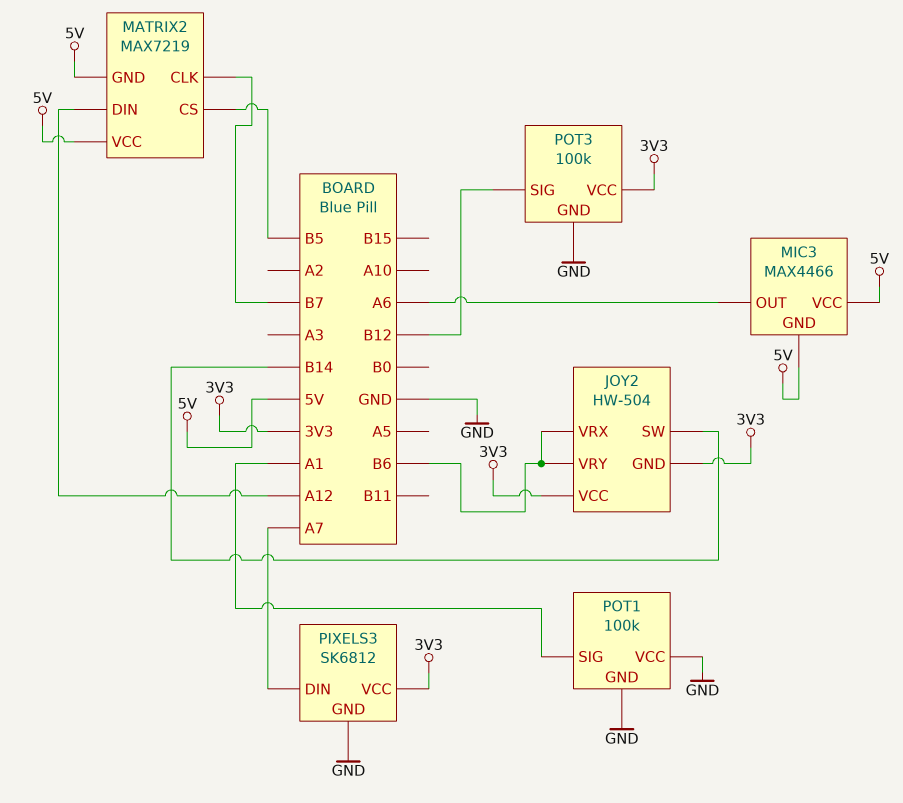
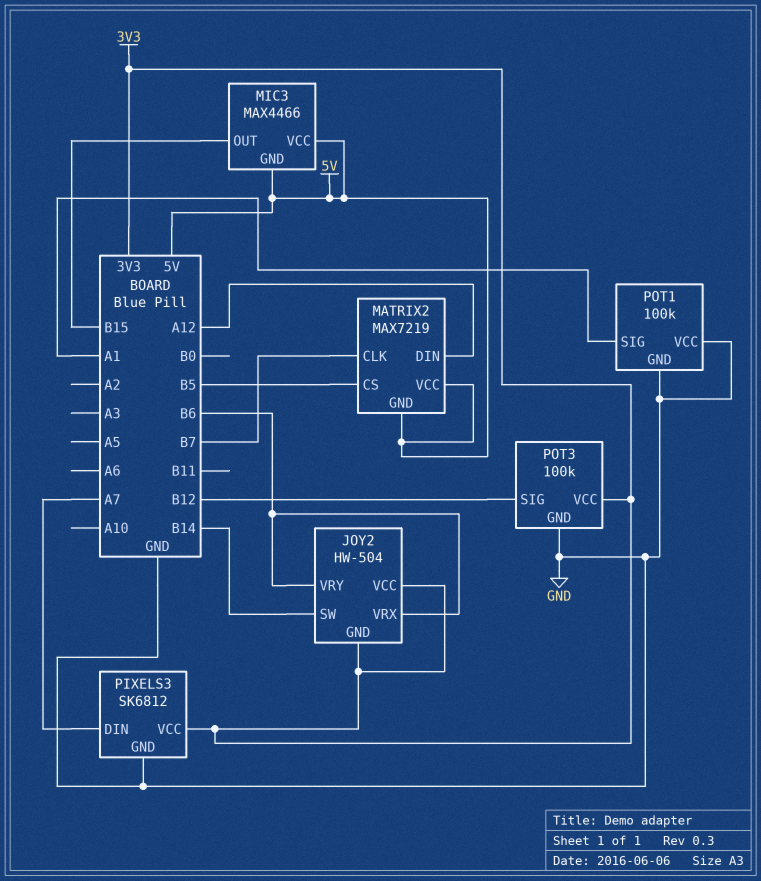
MIC3 pin OUT: A6 -> B15

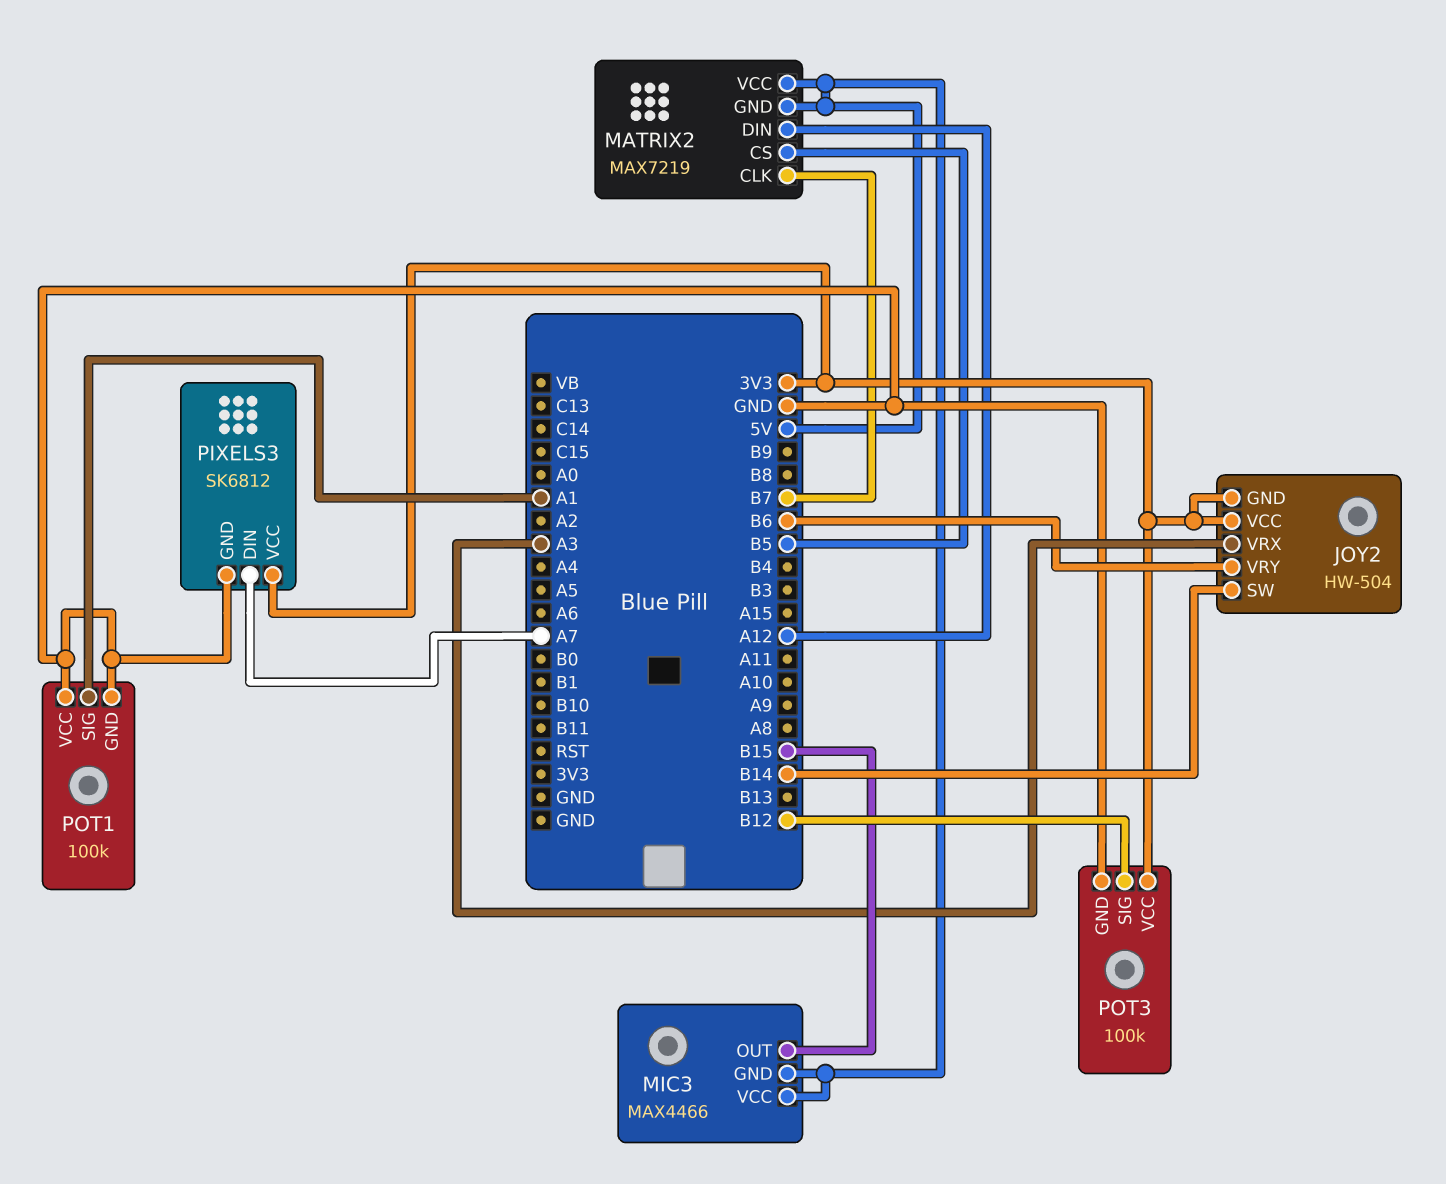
JOY2 pin VRX: B6 -> A3

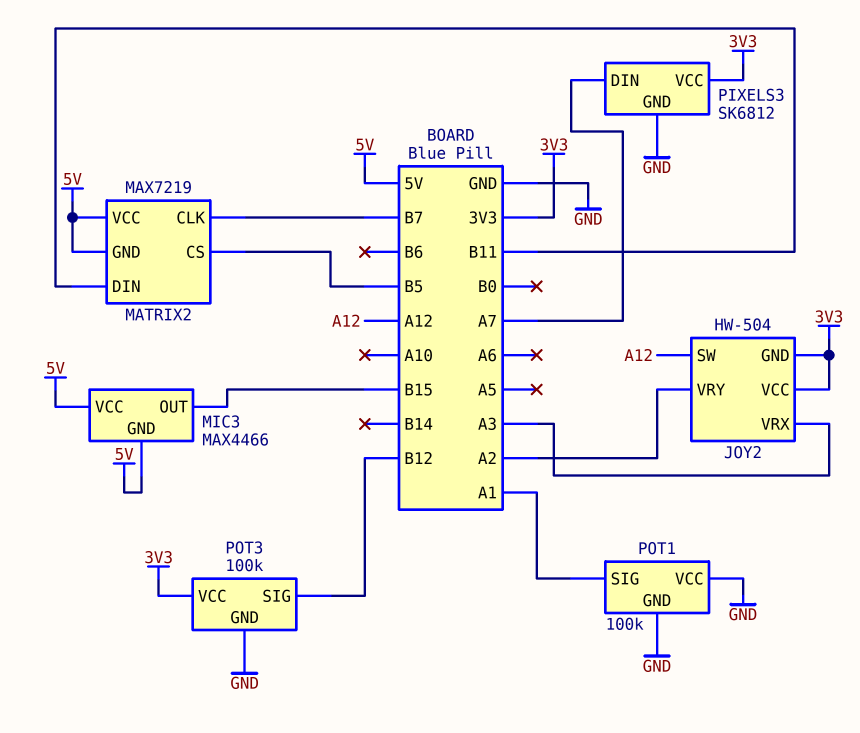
JOY2 pin SW: B14 -> A12
JOY2 pin VRY: B6 -> A2
MATRIX2 pin DIN: A12 -> B11

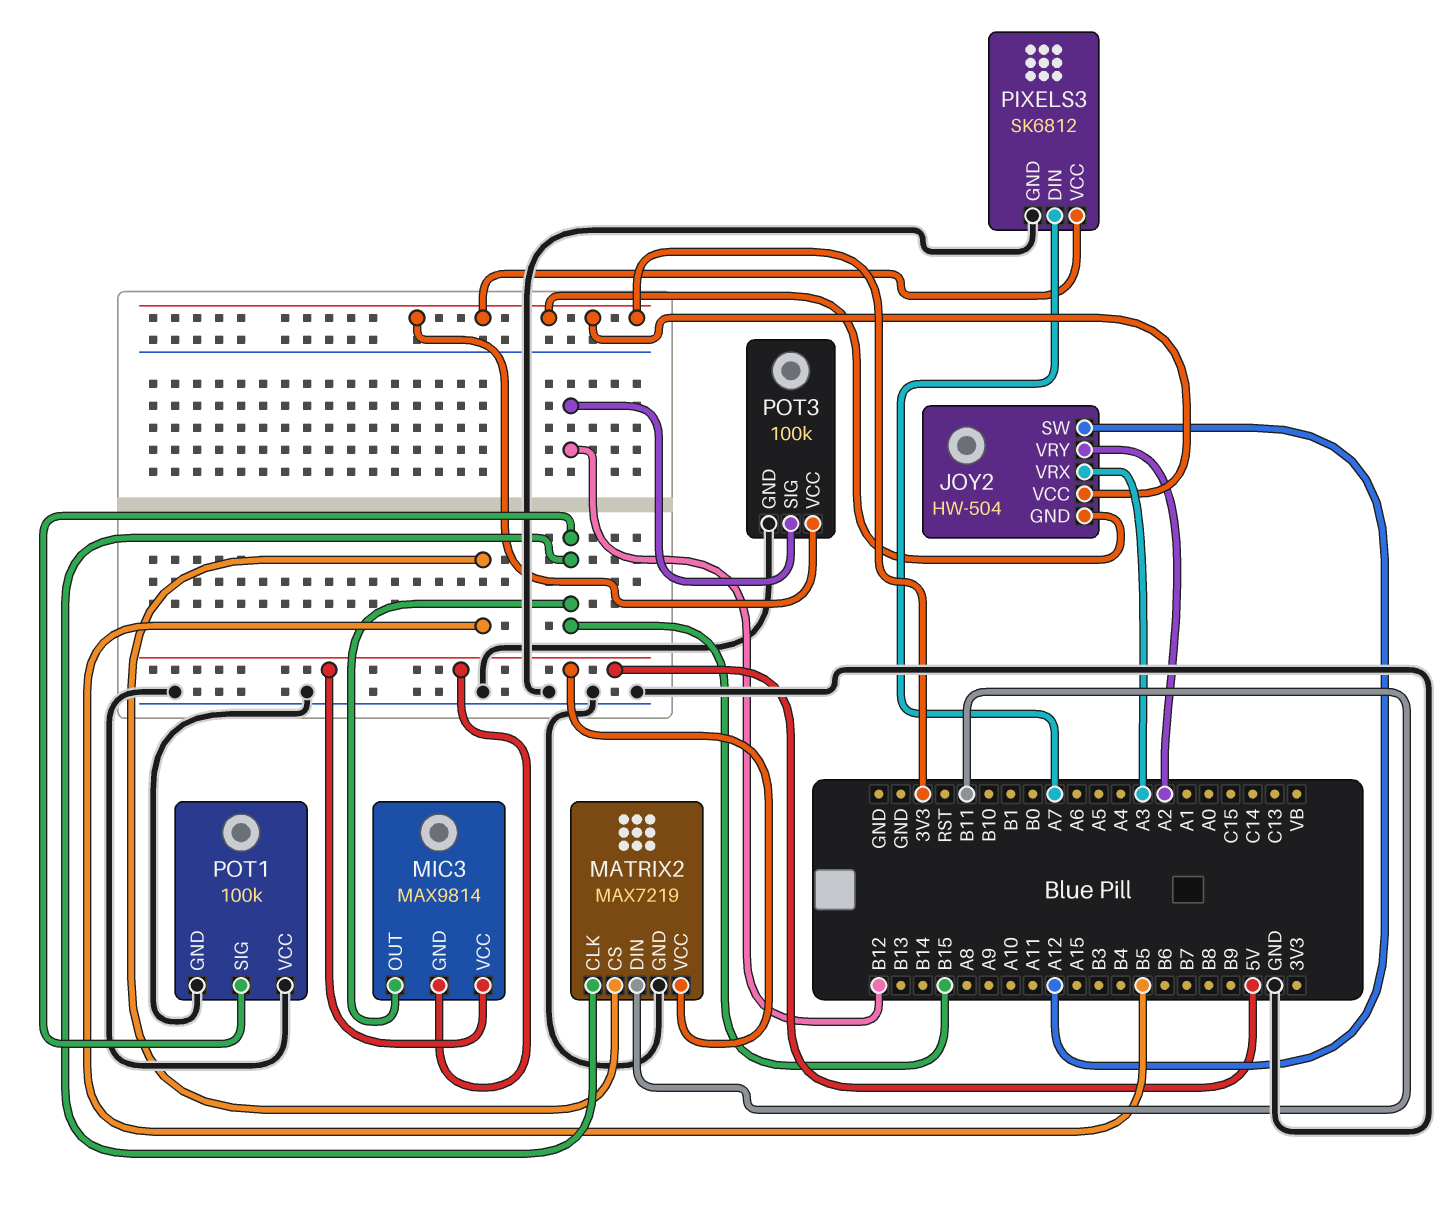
MATRIX2 pin CLK: B7 -> B15
MATRIX2 pin GND: 5V -> GND
MIC3: MAX4466 -> MAX9814
POT1 pin SIG: A1 -> B15

